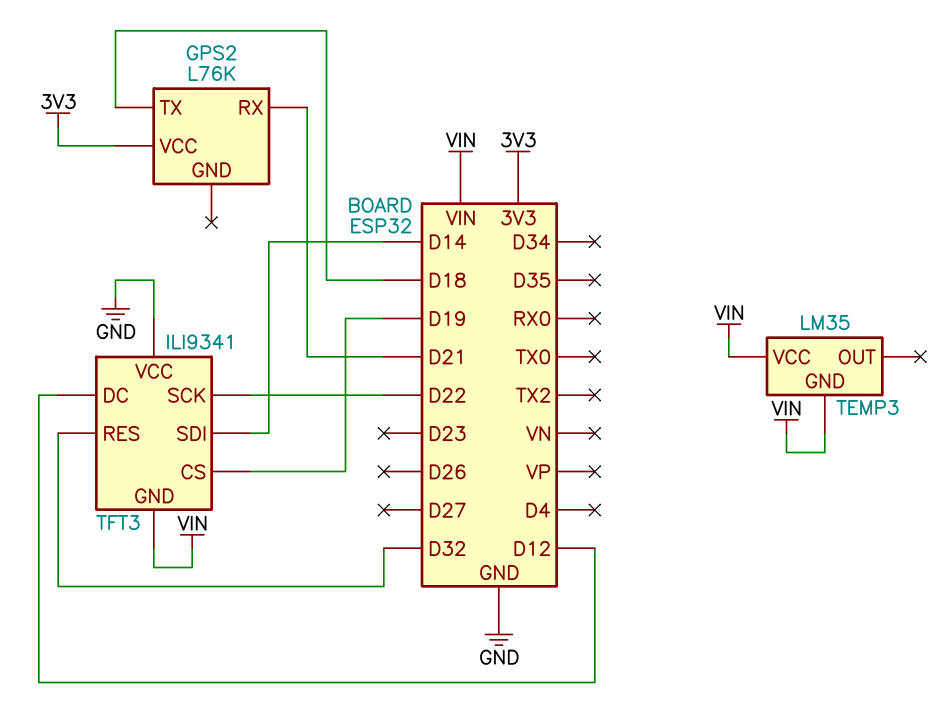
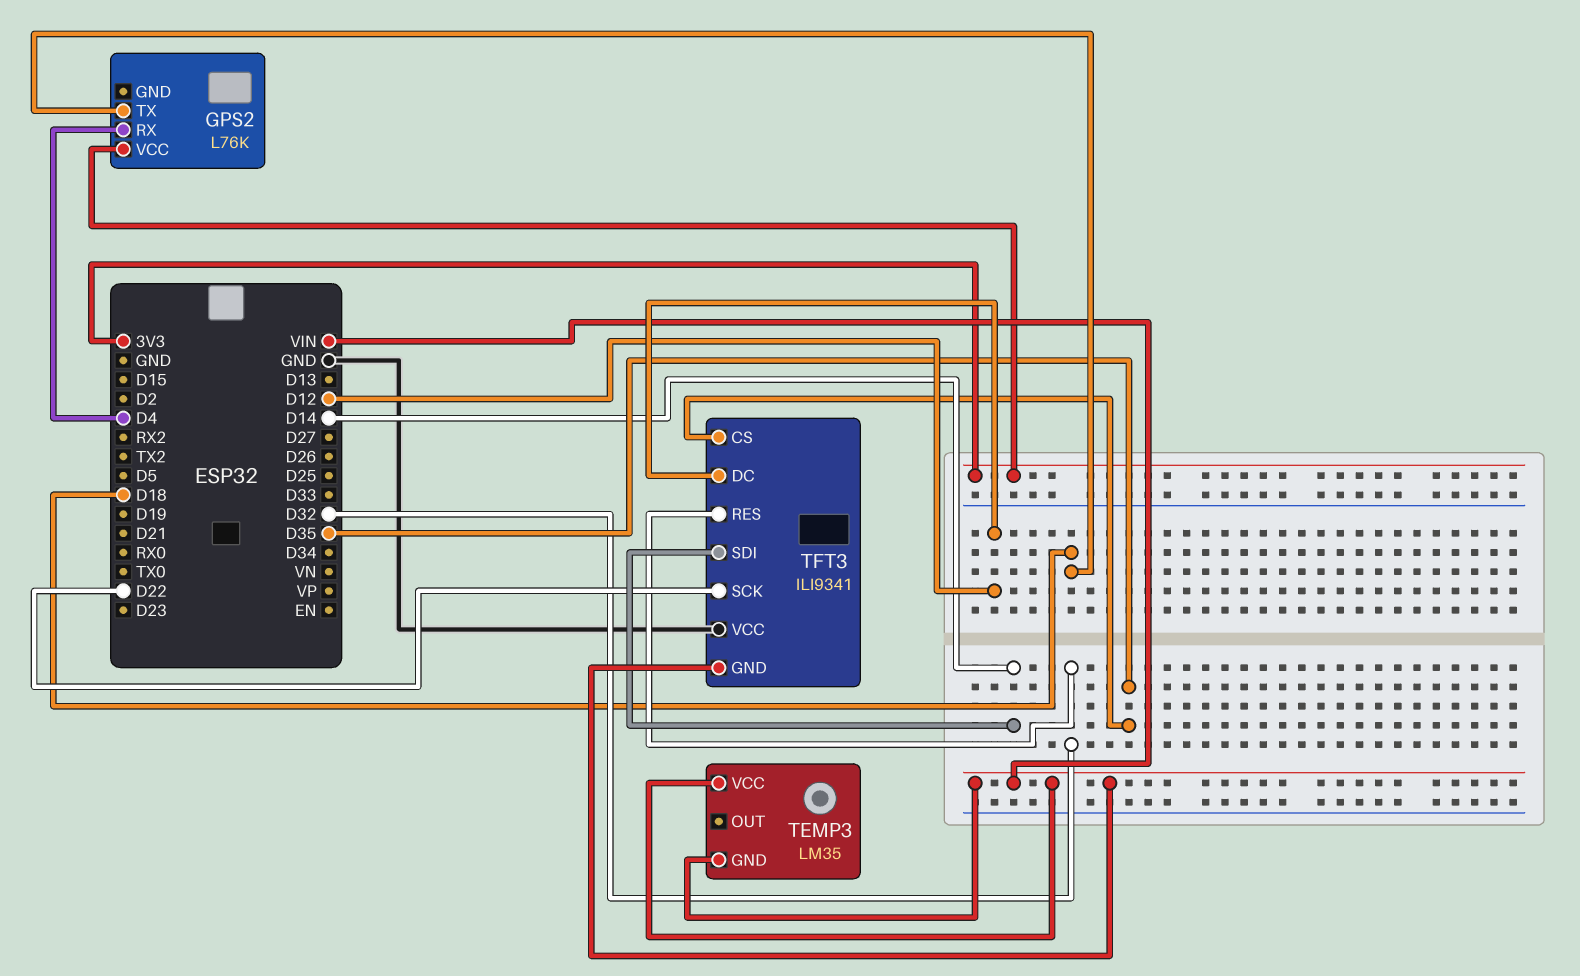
GPS2 pin RX: D21 -> D4
TFT3 pin CS: D19 -> D35

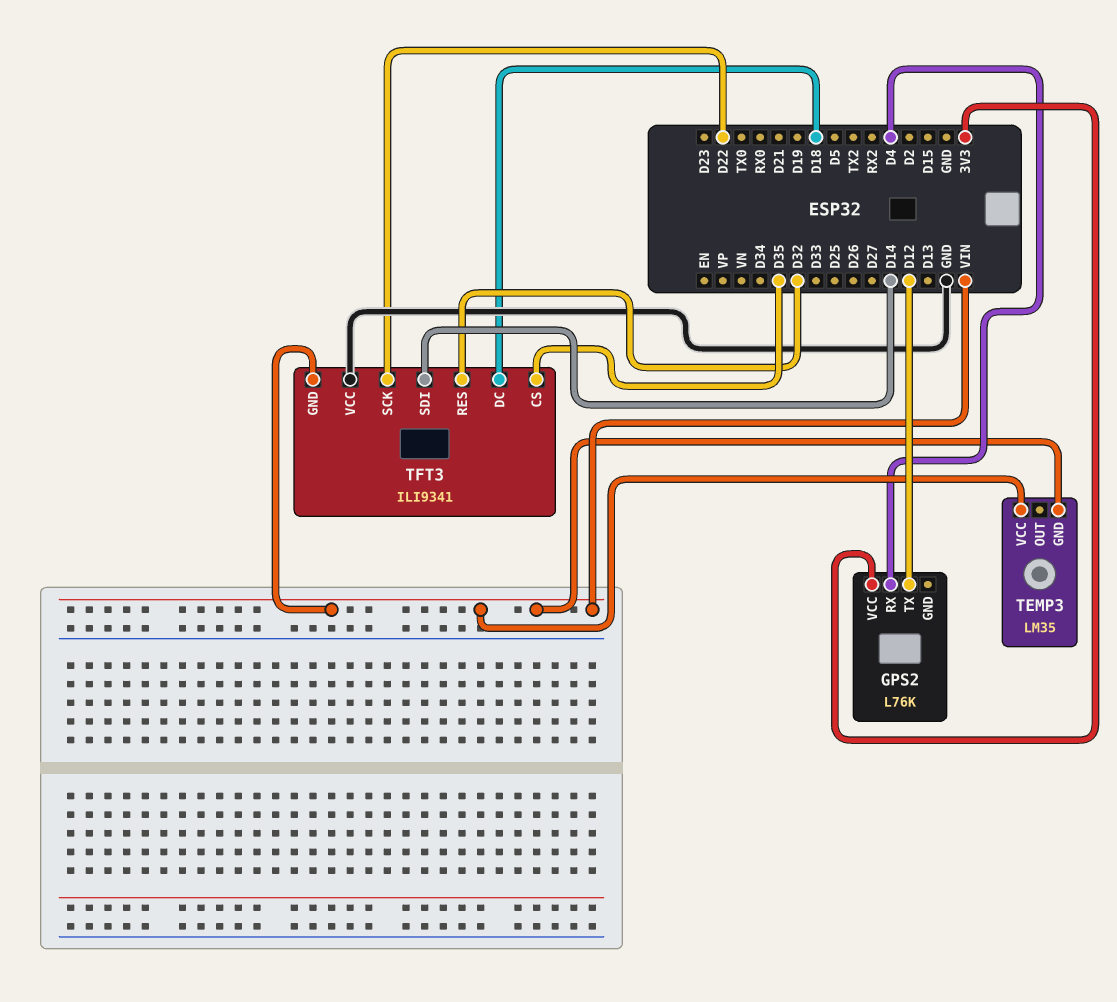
GPS2 pin TX: D18 -> D12
TFT3 pin DC: D12 -> D18

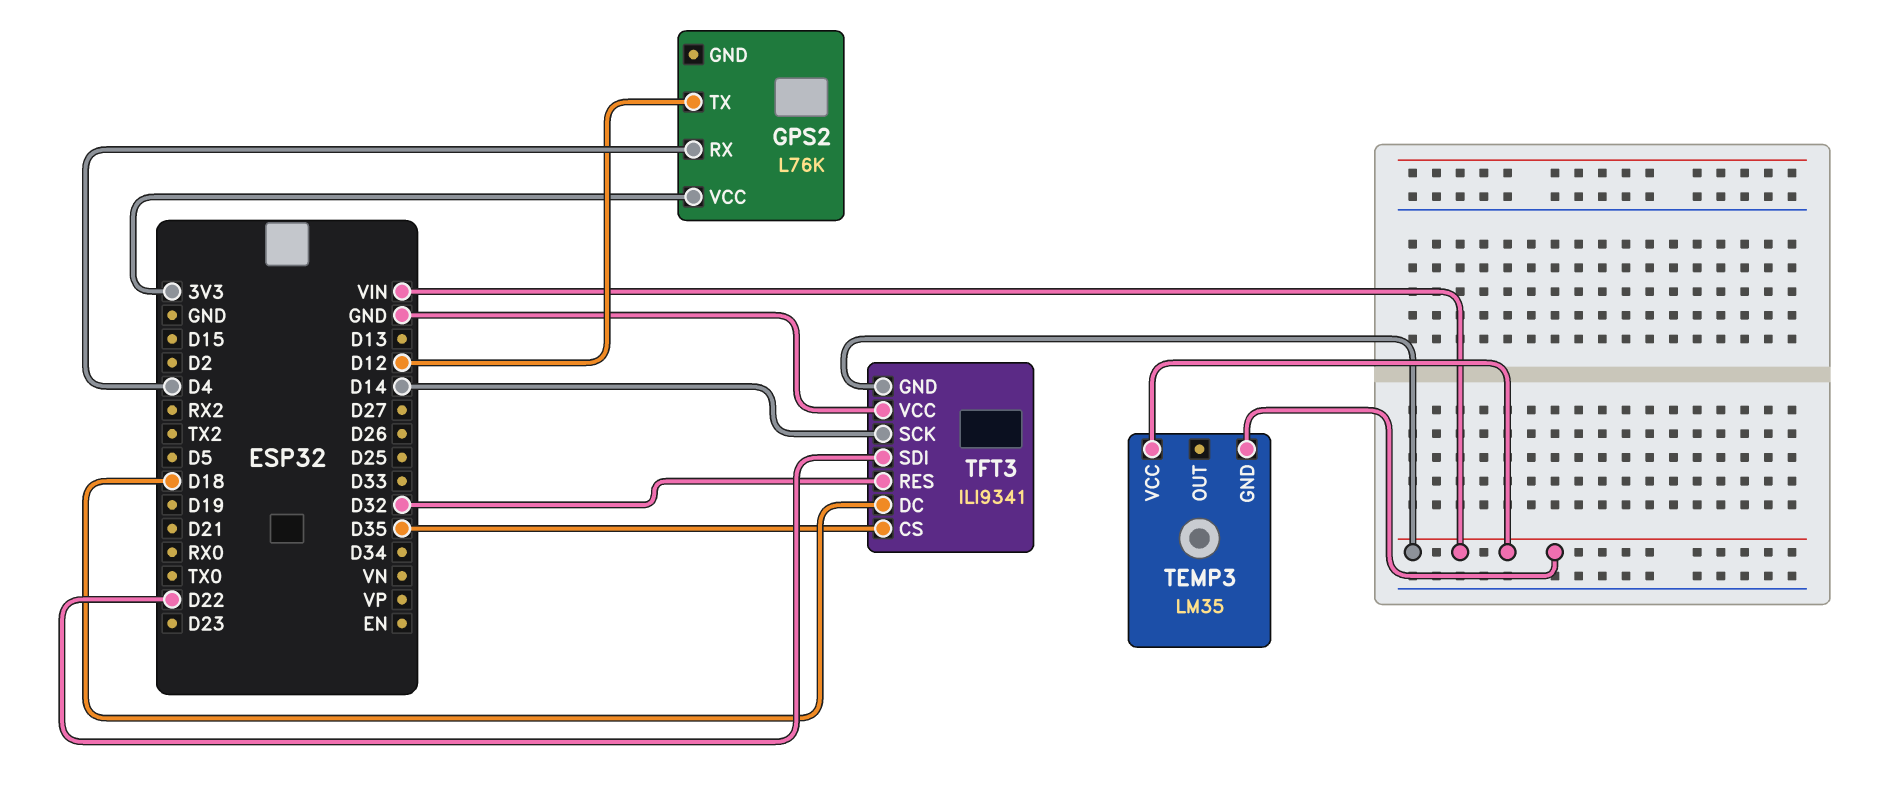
TFT3 pin SCK: D22 -> D14
TFT3 pin SDI: D14 -> D22

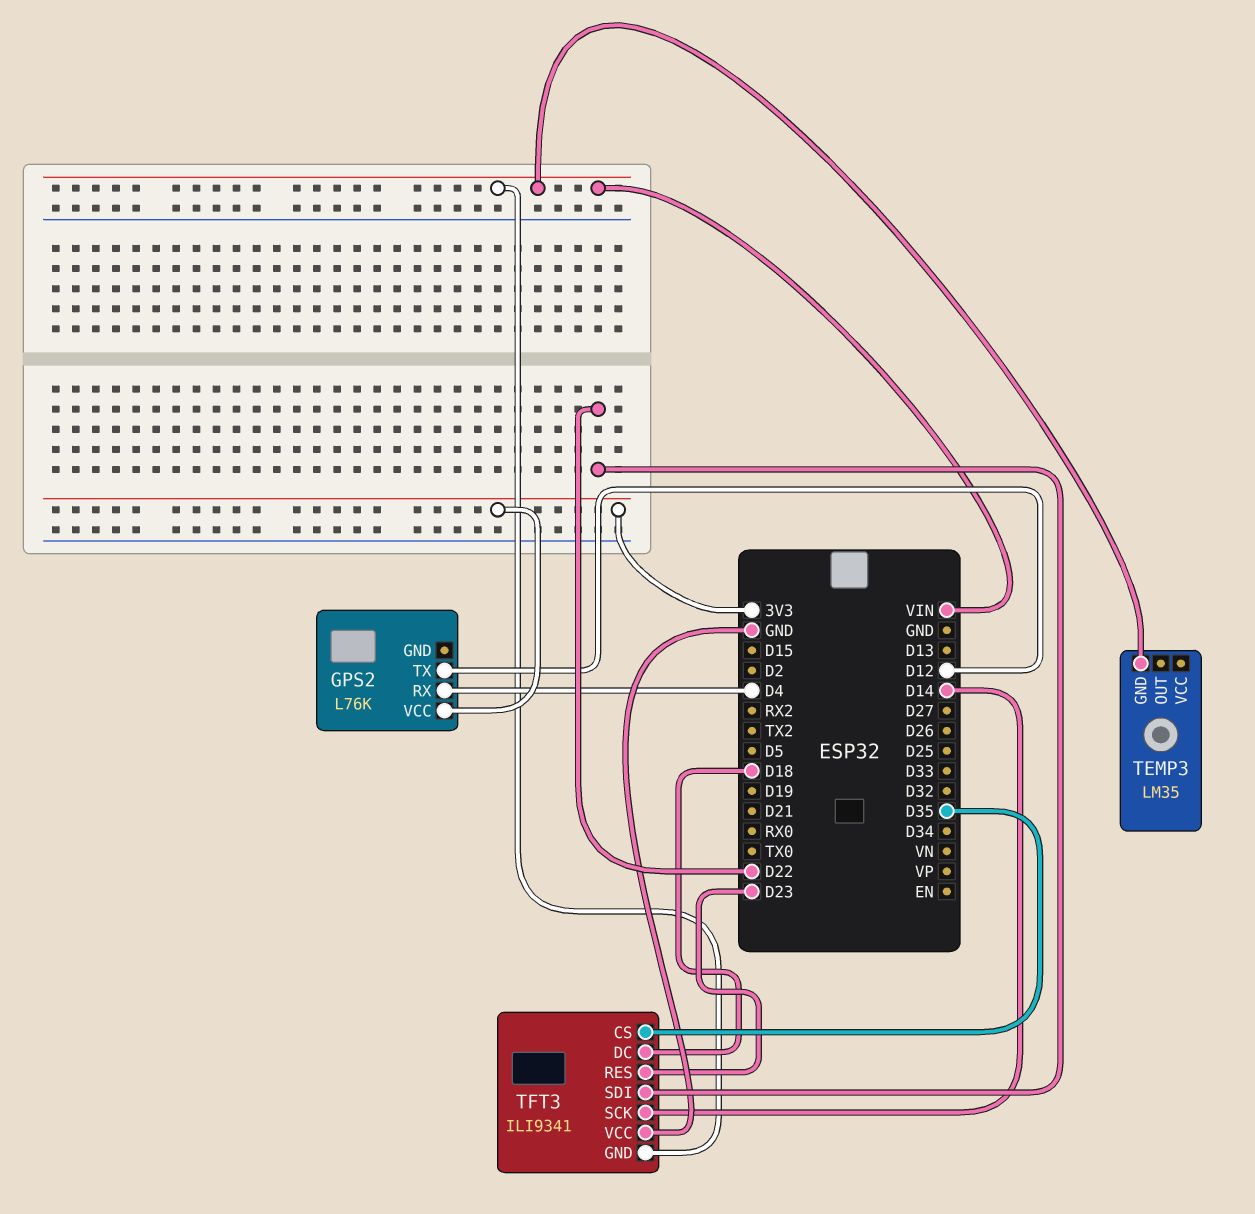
TEMP3 pin VCC: VIN -> none
TFT3 pin RES: D32 -> D23

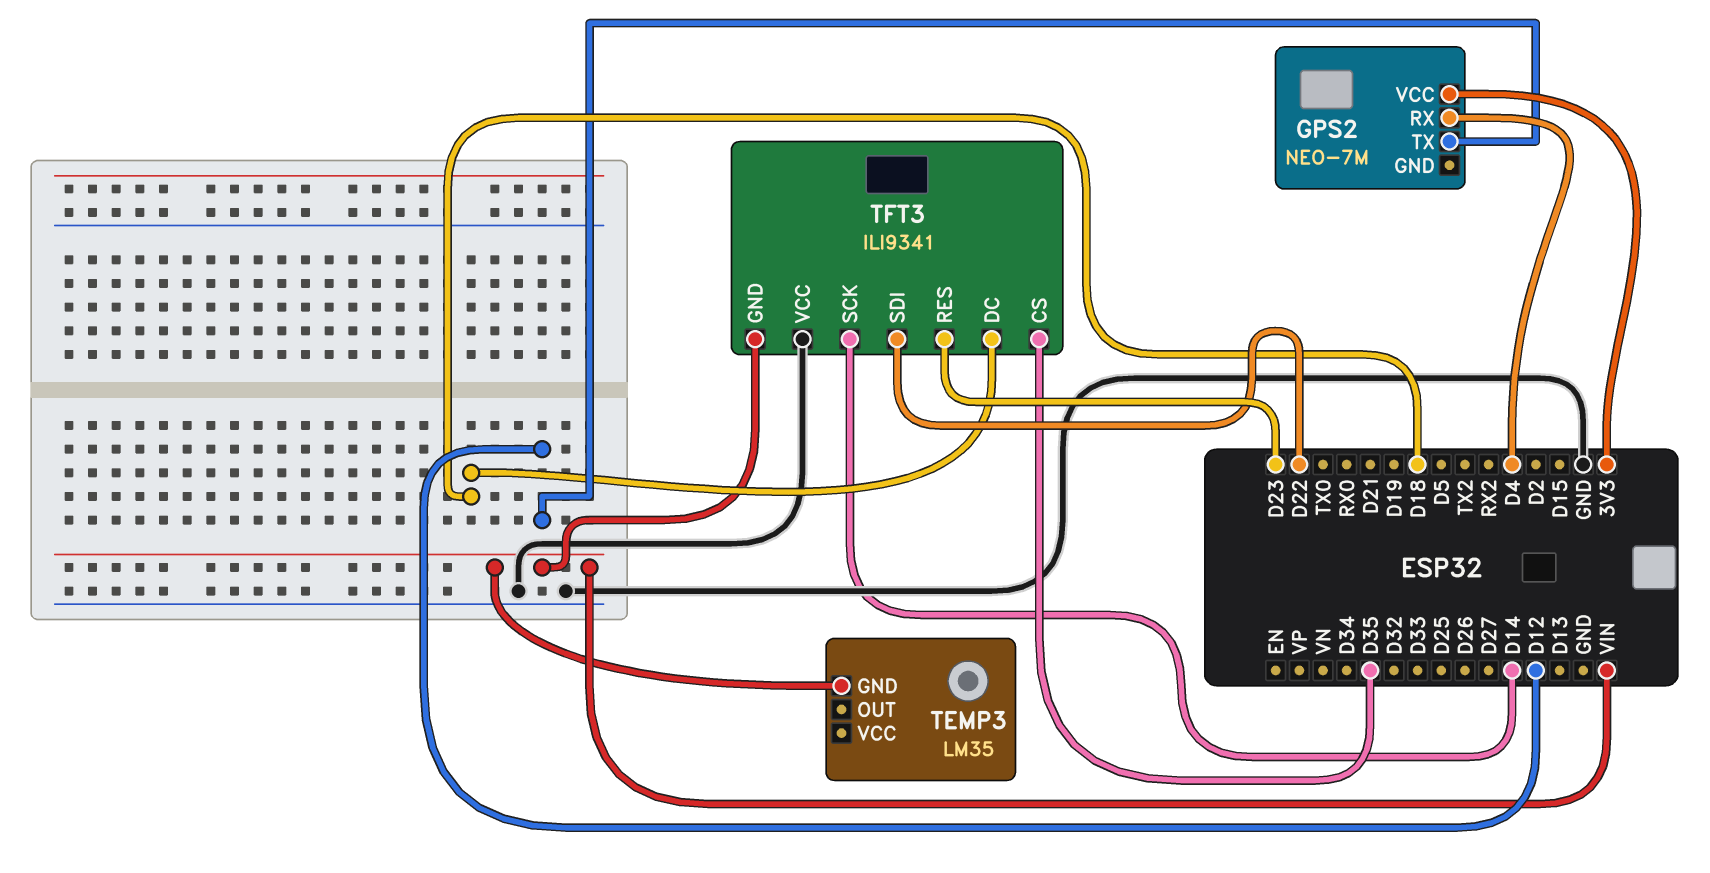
GPS2: L76K -> NEO-7M

